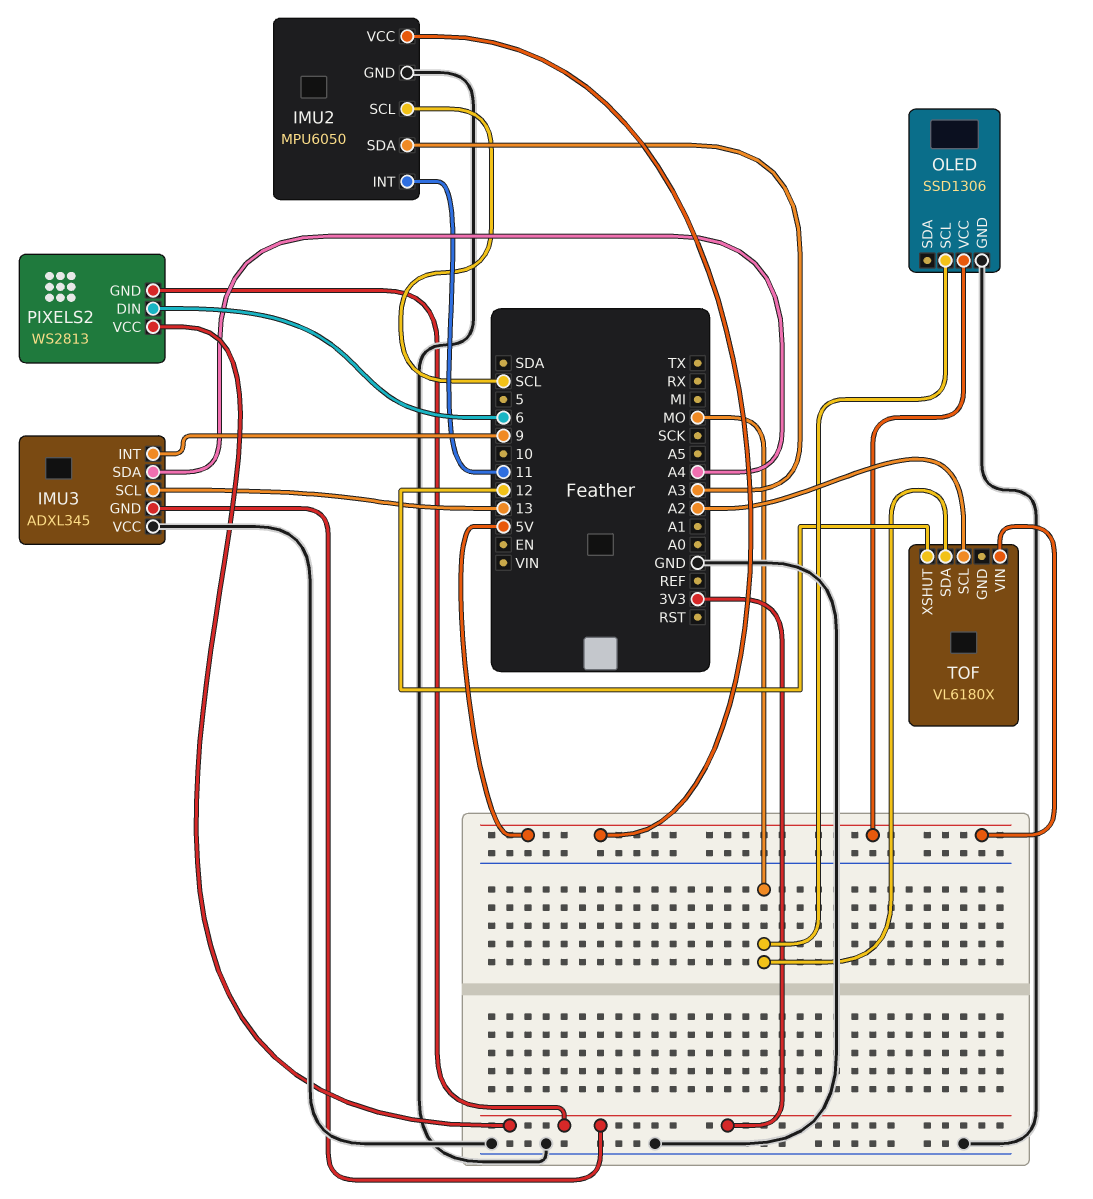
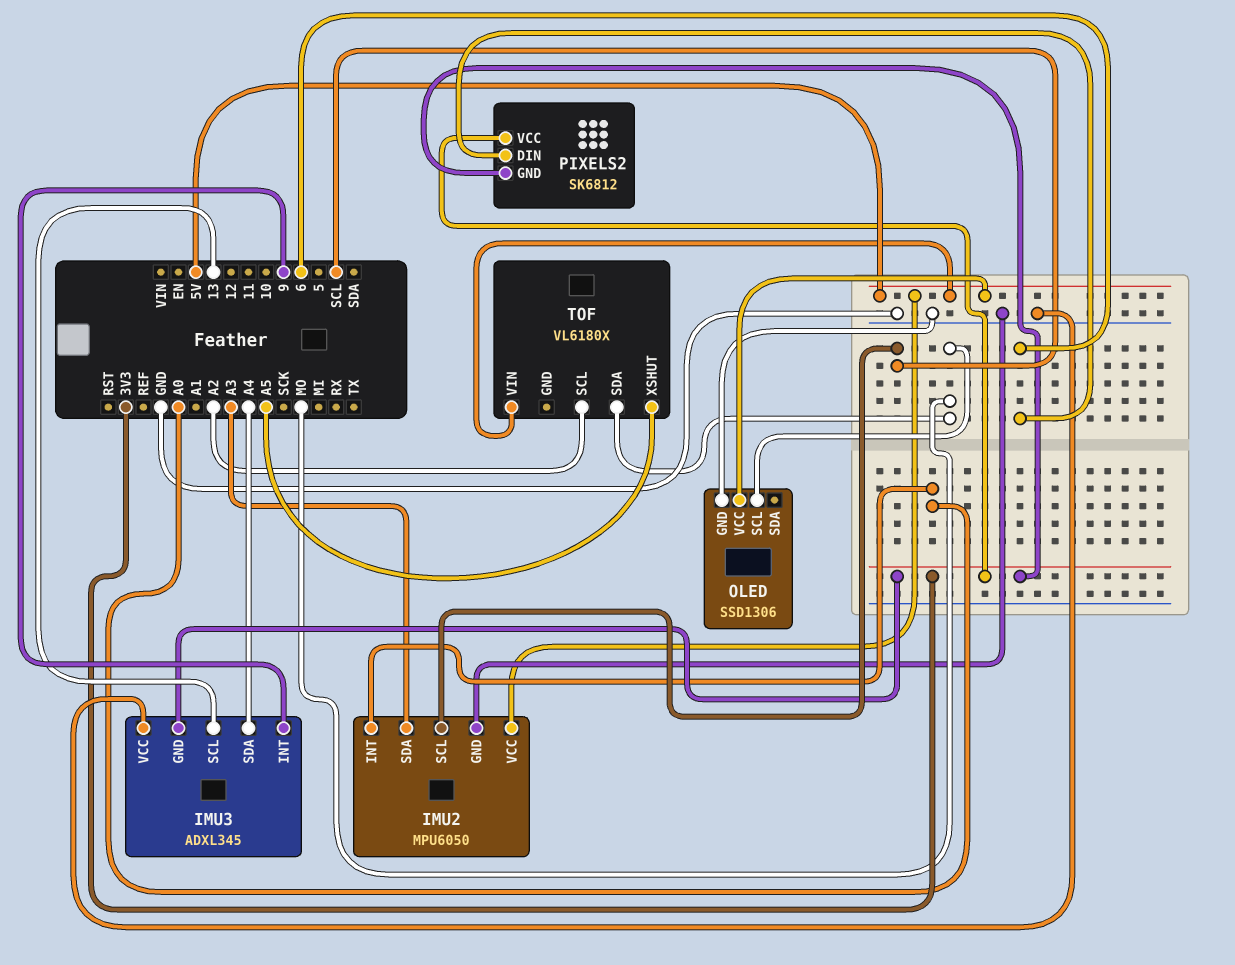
IMU2 pin INT: 11 -> A0
PIXELS2: WS2813 -> SK6812
TOF pin XSHUT: 12 -> A5

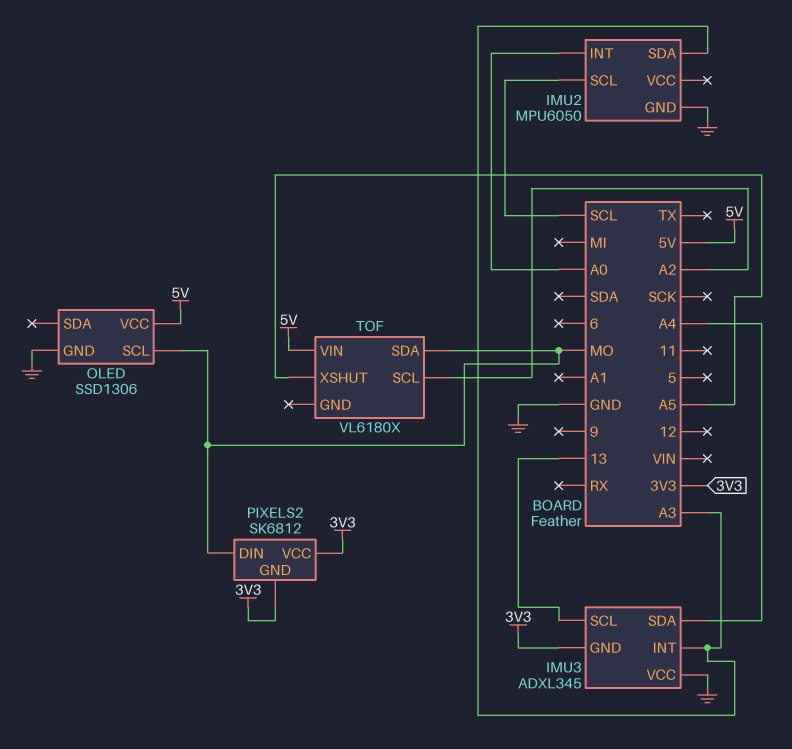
IMU2 pin VCC: 5V -> none
IMU3 pin INT: 9 -> A3
PIXELS2 pin DIN: 6 -> MO

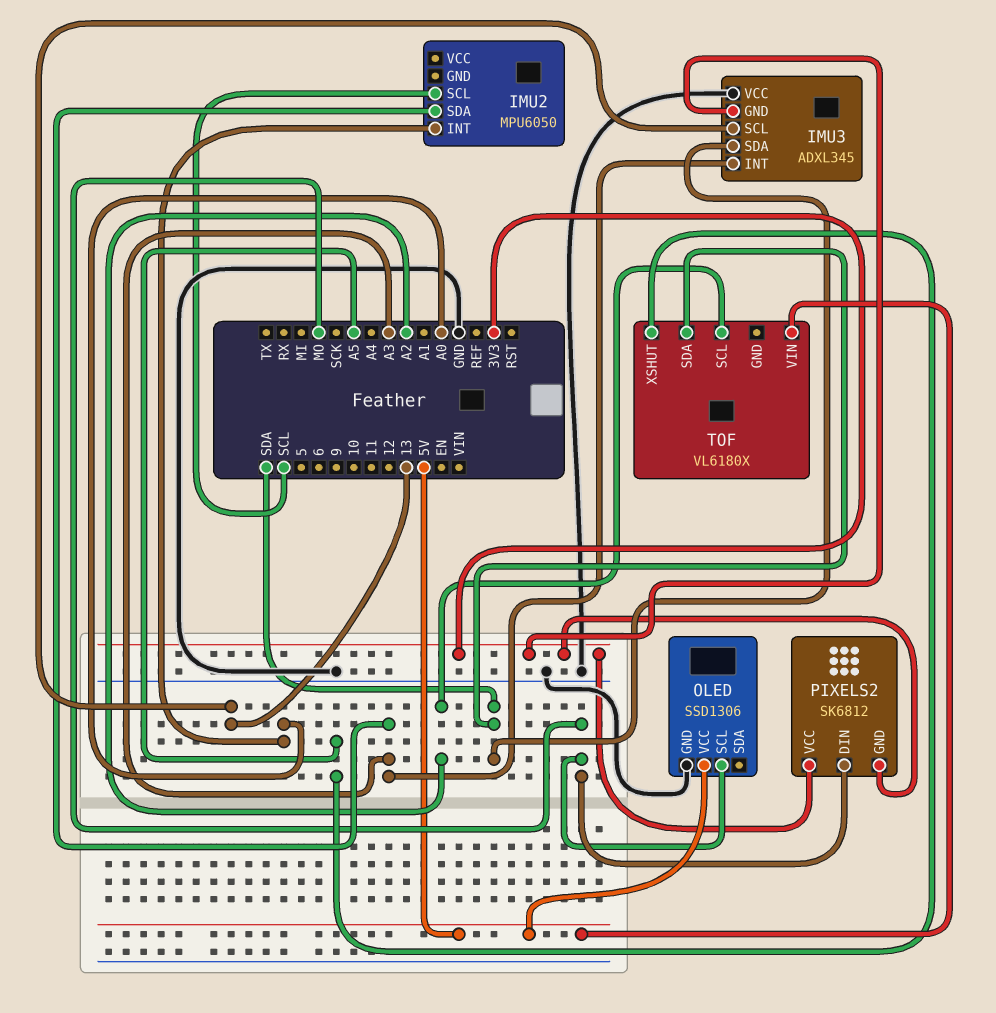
IMU2 pin GND: GND -> none
IMU3 pin SDA: A4 -> SDA
TOF pin SDA: MO -> SDA

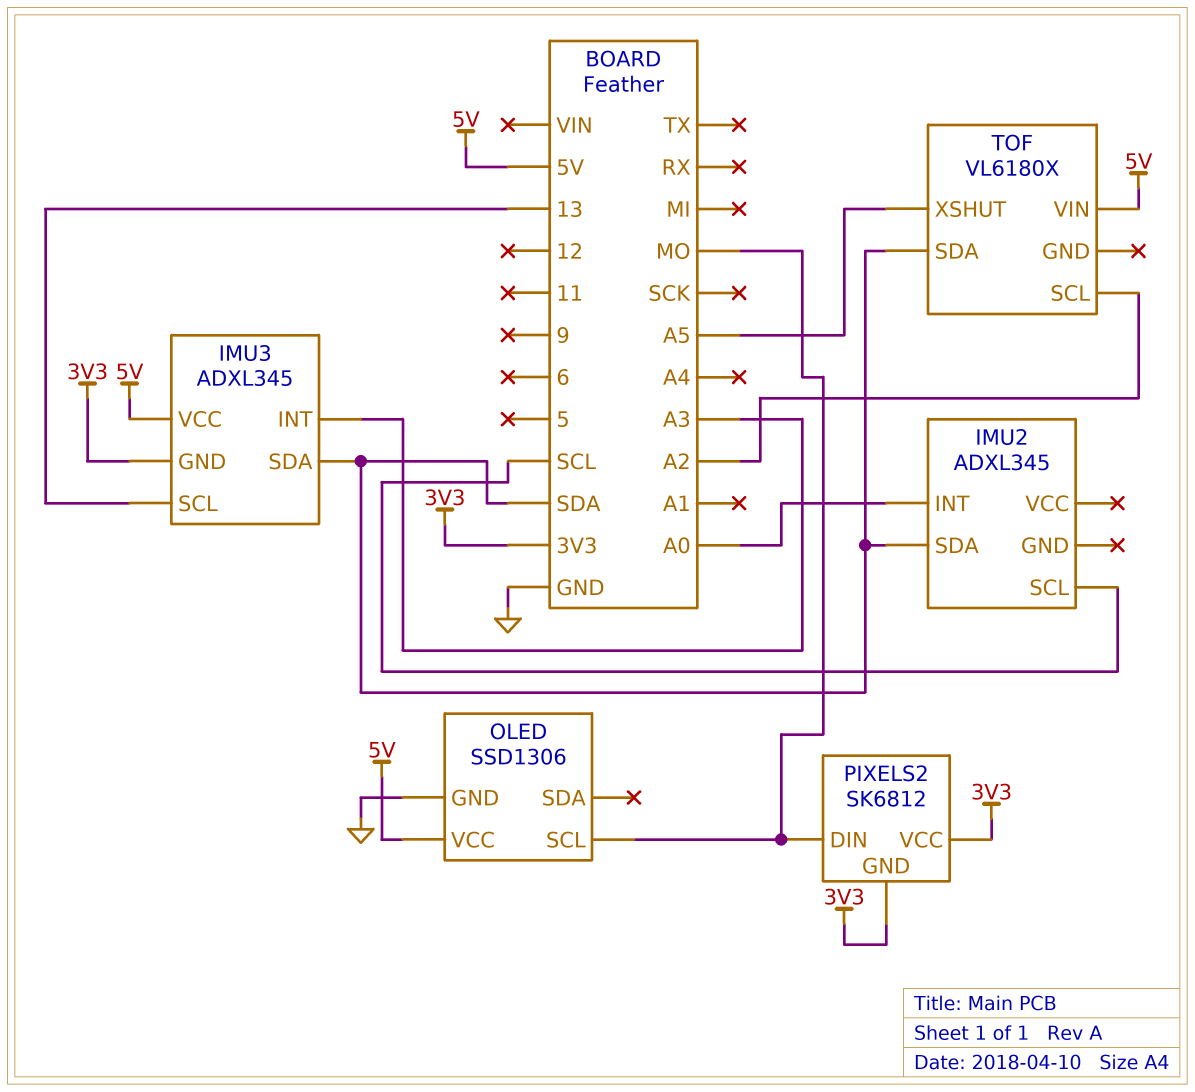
IMU2: MPU6050 -> ADXL345
IMU2 pin SDA: A3 -> SDA
IMU3 pin VCC: GND -> 5V

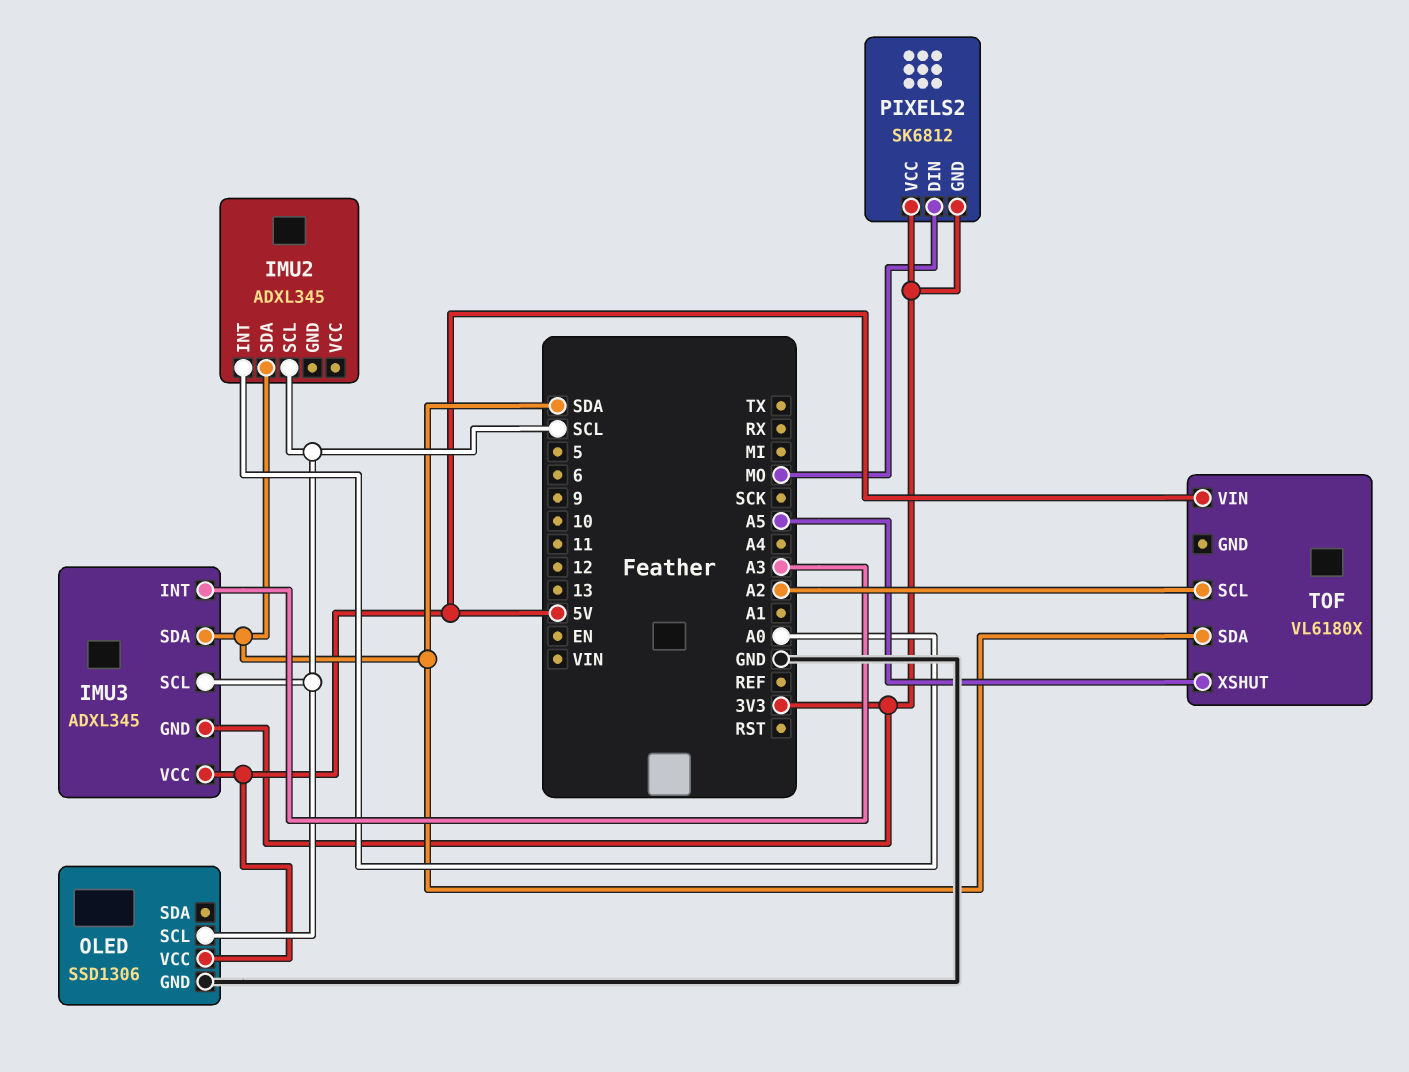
IMU3 pin SCL: 13 -> SCL
OLED pin SCL: MO -> SCL

